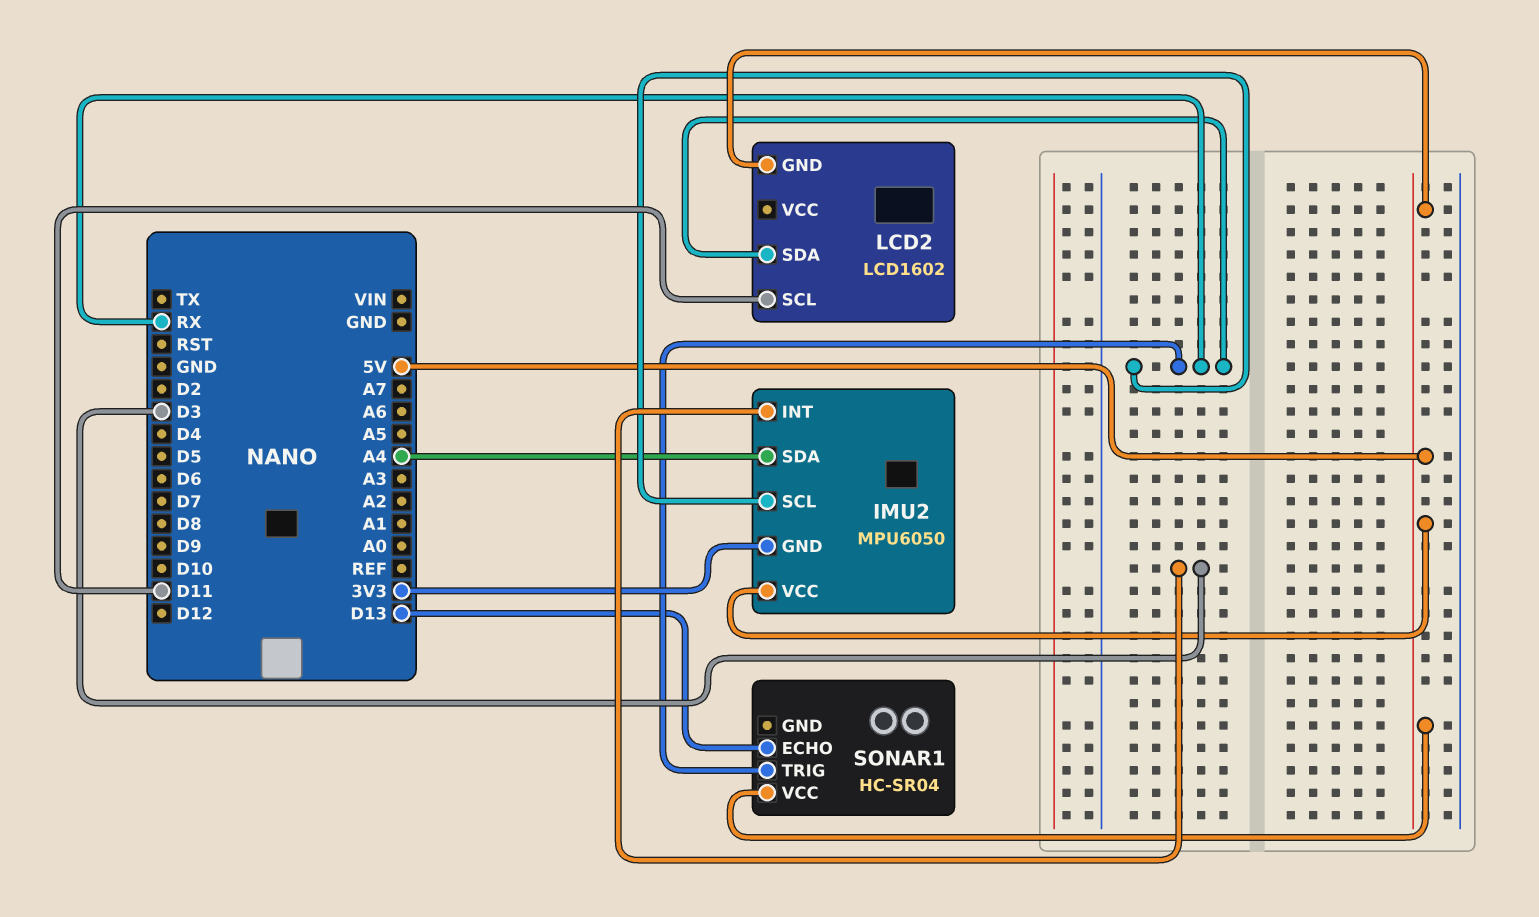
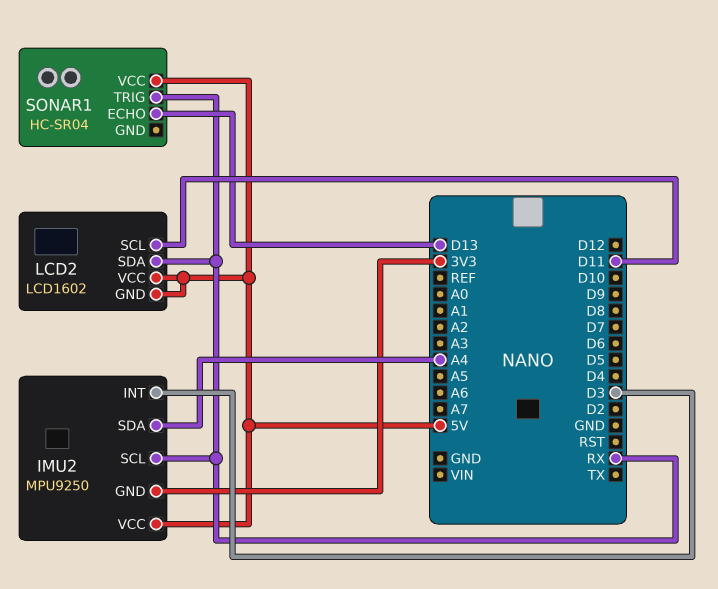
IMU2: MPU6050 -> MPU9250
LCD2 pin VCC: none -> 5V

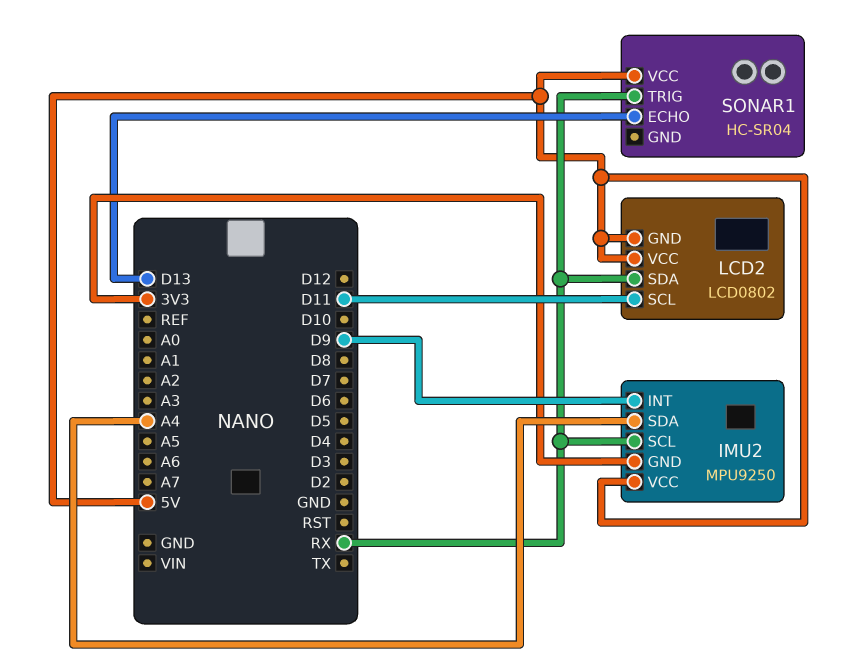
IMU2 pin INT: D3 -> D9
LCD2: LCD1602 -> LCD0802

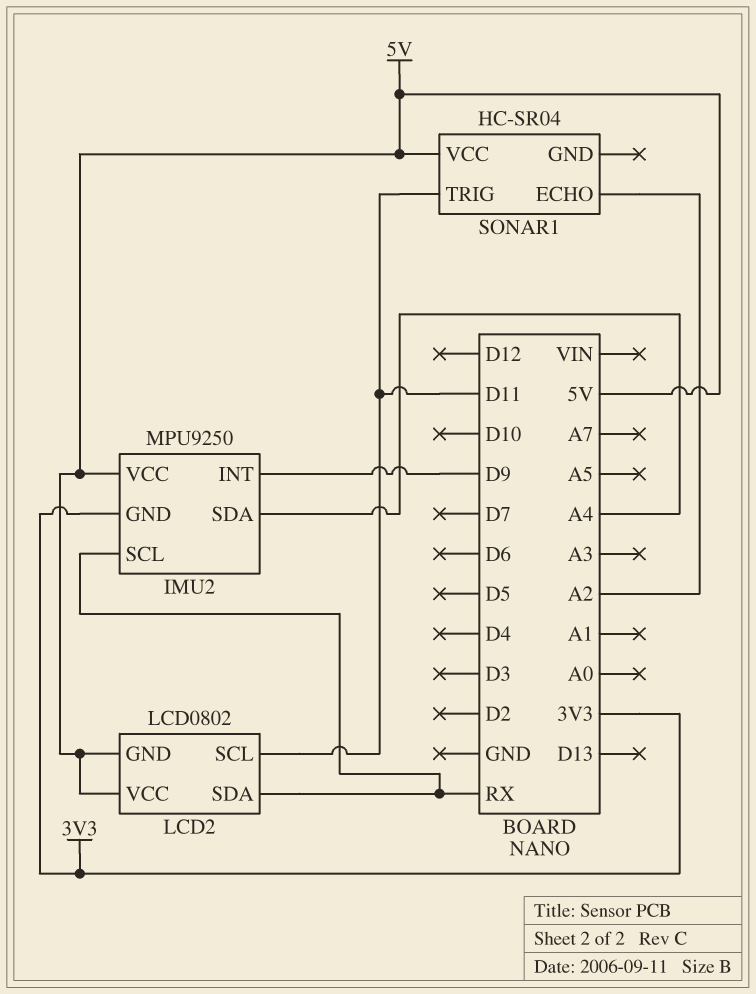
SONAR1 pin ECHO: D13 -> A2
SONAR1 pin TRIG: RX -> D11

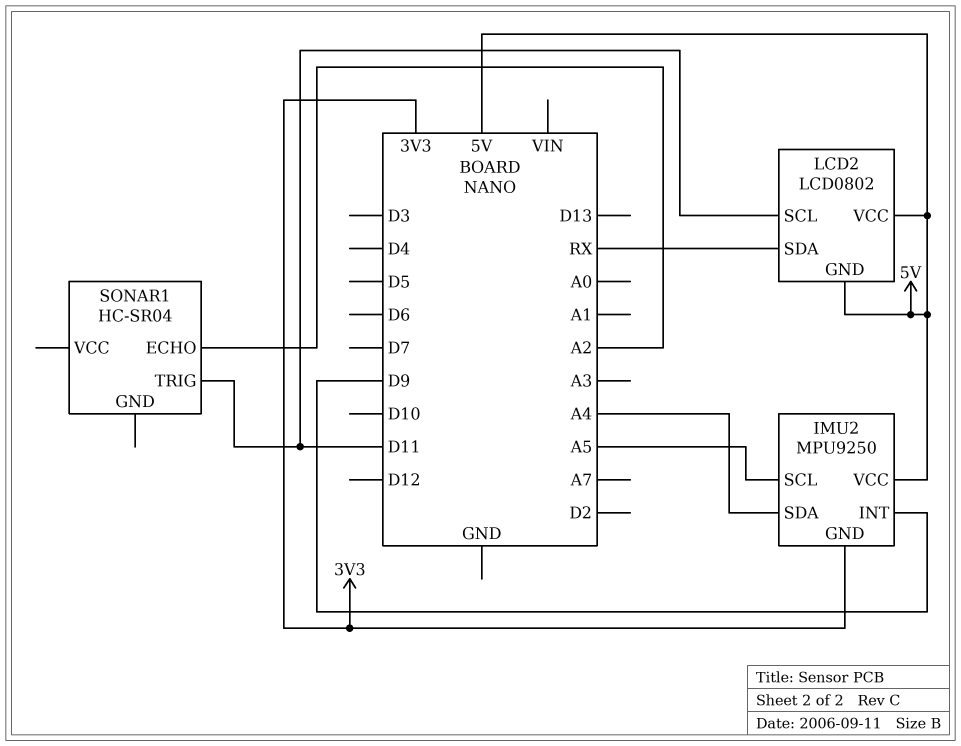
IMU2 pin SCL: RX -> A5
SONAR1 pin VCC: 5V -> none

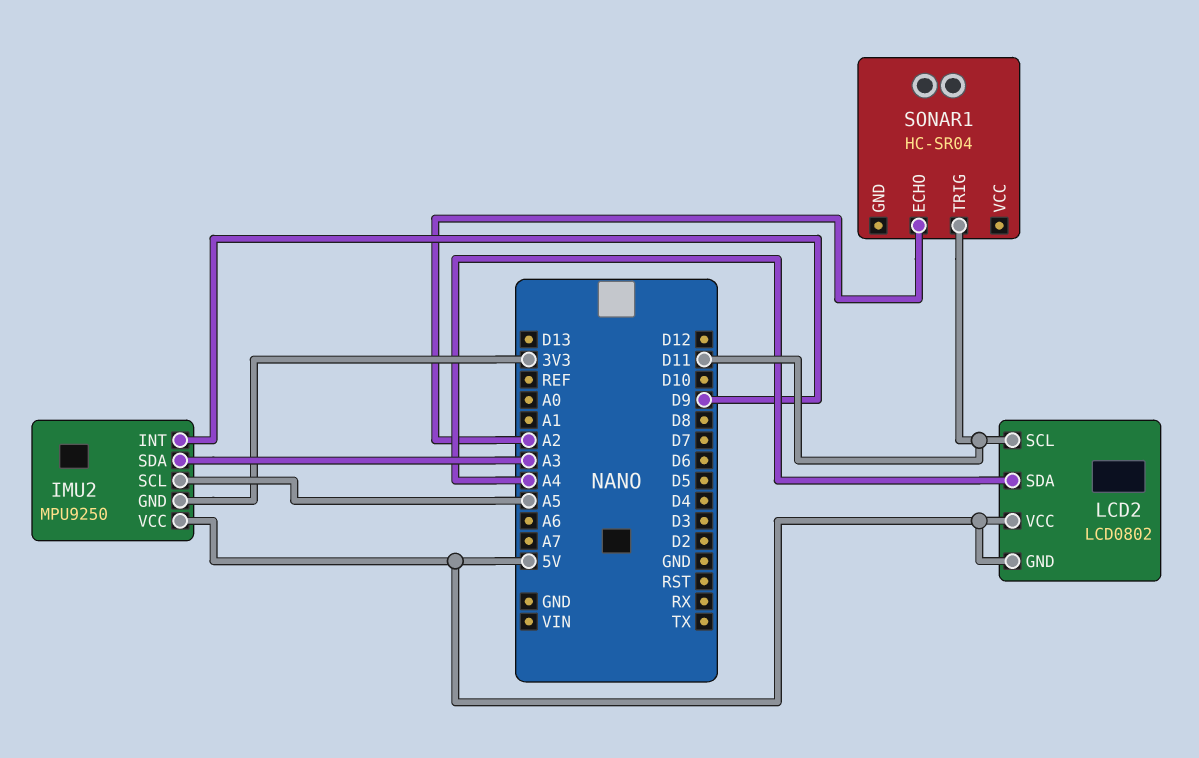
IMU2 pin SDA: A4 -> A3
LCD2 pin SDA: RX -> A4

